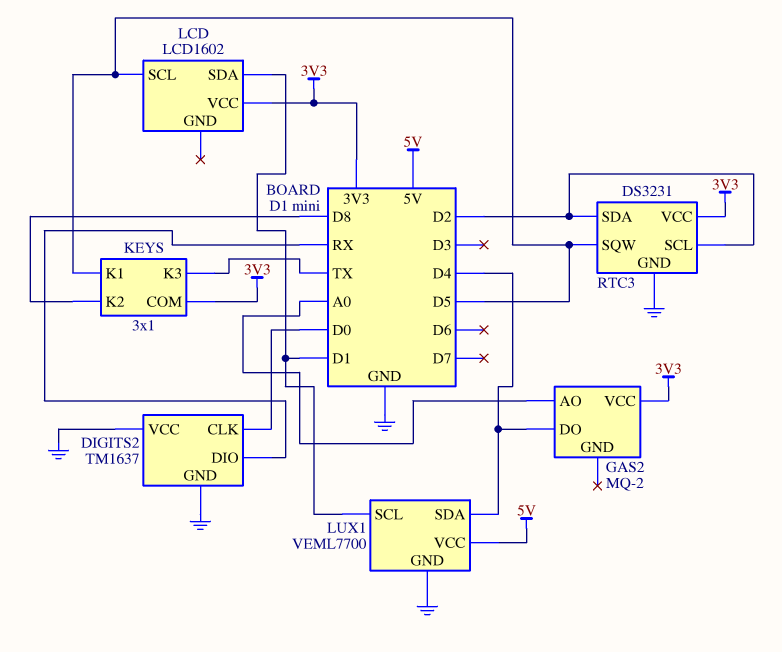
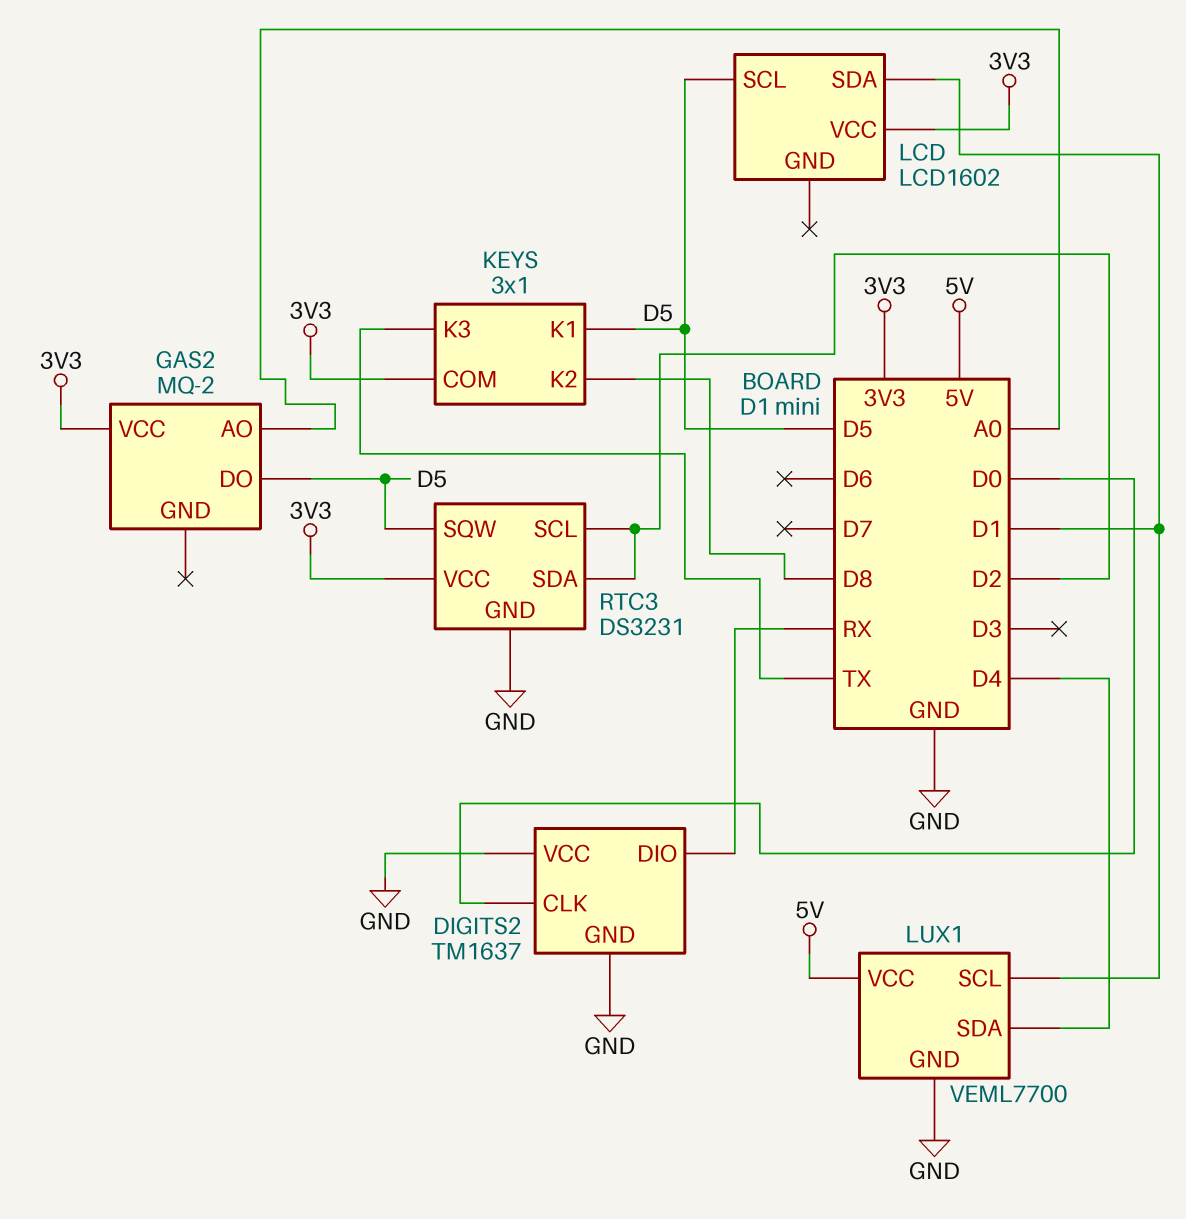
GAS2 pin DO: D4 -> D5

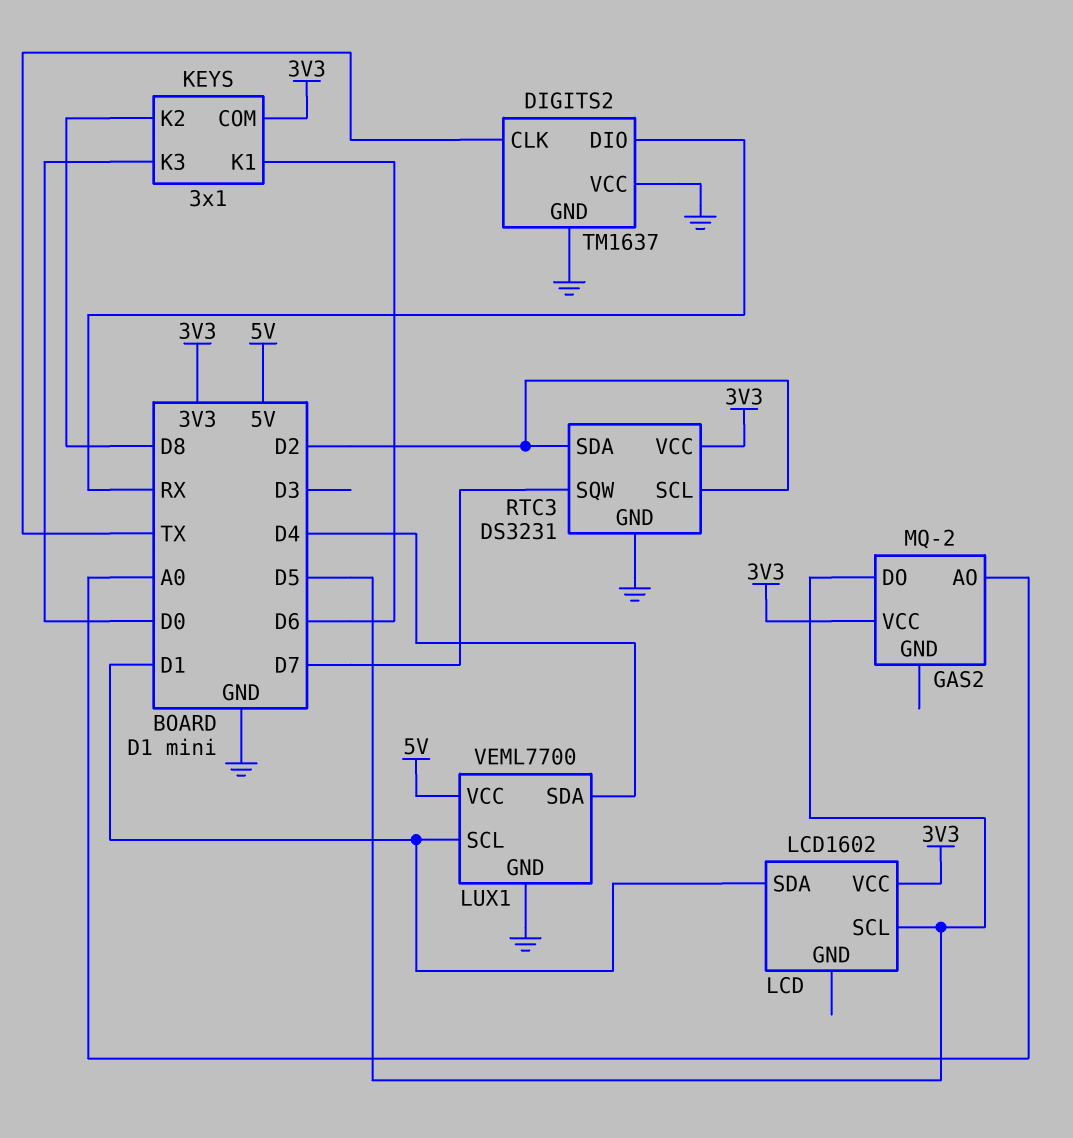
DIGITS2 pin CLK: D0 -> TX
KEYS pin K1: D5 -> D6
KEYS pin K3: TX -> D0
RTC3 pin SQW: D5 -> D7

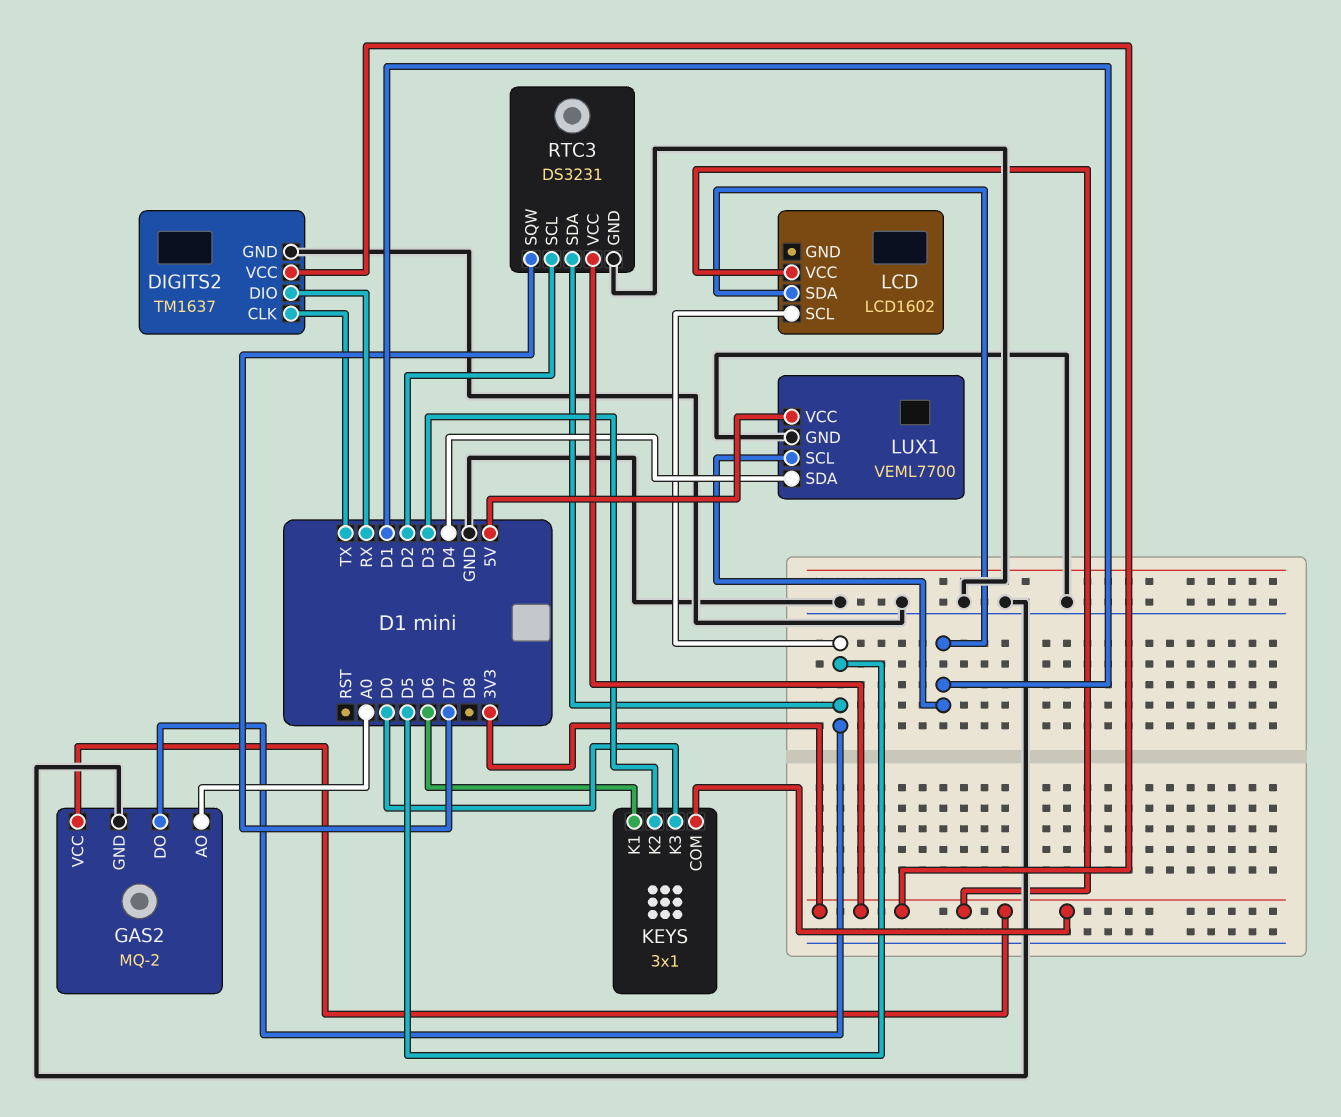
DIGITS2 pin VCC: GND -> 3V3
GAS2 pin GND: none -> GND
KEYS pin K2: D8 -> D3
RTC3 pin SDA: D2 -> D5

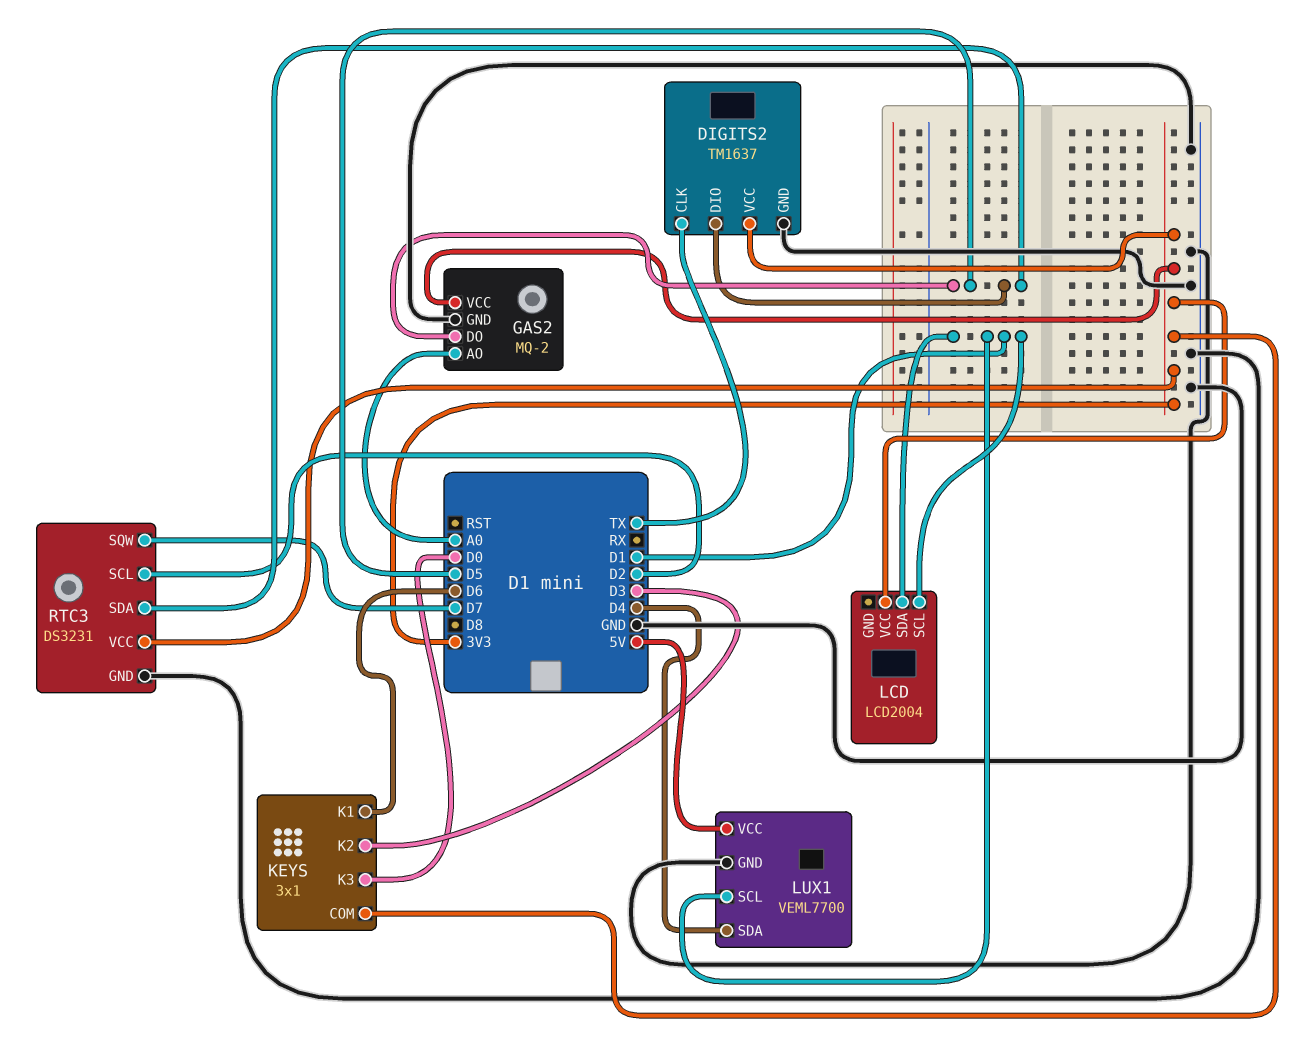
DIGITS2 pin DIO: RX -> D5
LCD: LCD1602 -> LCD2004
LCD pin SCL: D5 -> D1

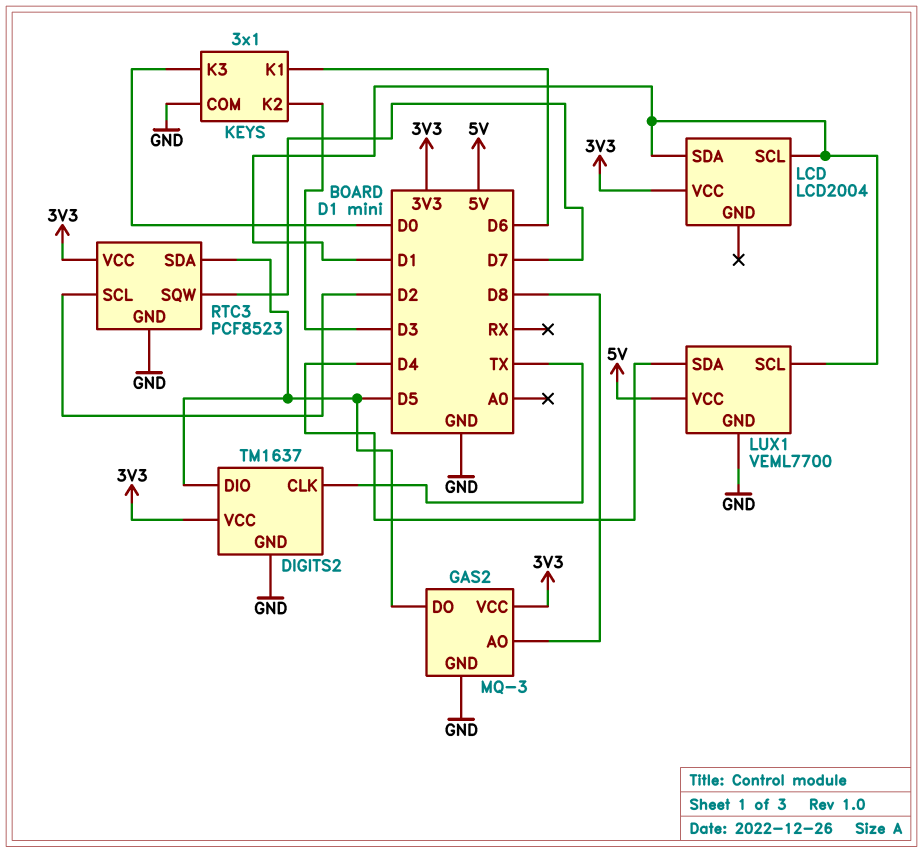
GAS2: MQ-2 -> MQ-3
GAS2 pin AO: A0 -> D8
KEYS pin COM: 3V3 -> GND
RTC3: DS3231 -> PCF8523

